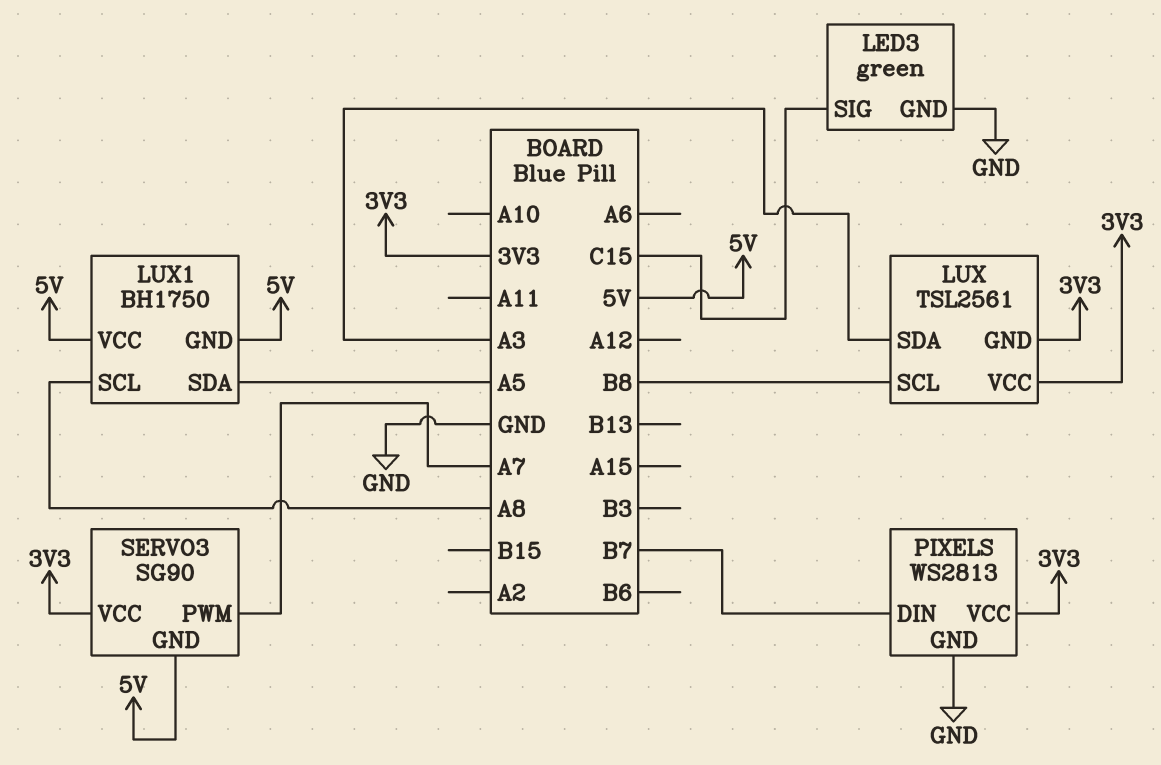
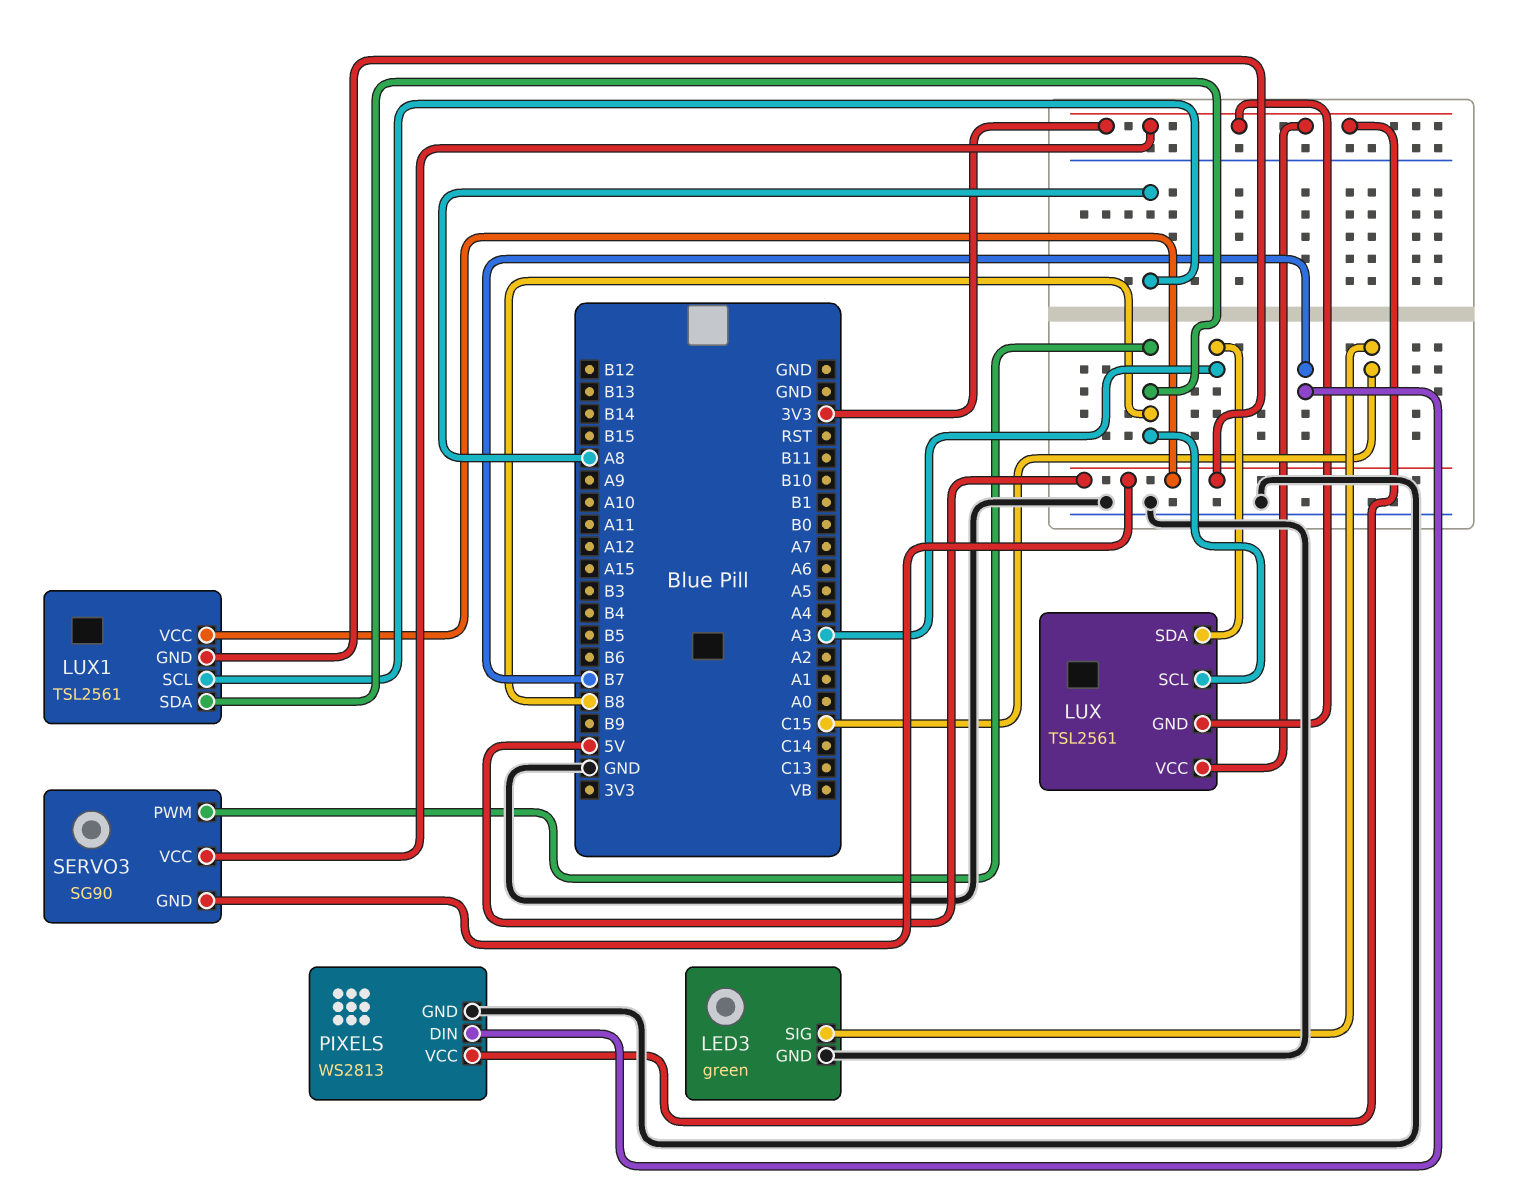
LUX1: BH1750 -> TSL2561
LUX1 pin SDA: A5 -> B8
SERVO3 pin PWM: A7 -> B8

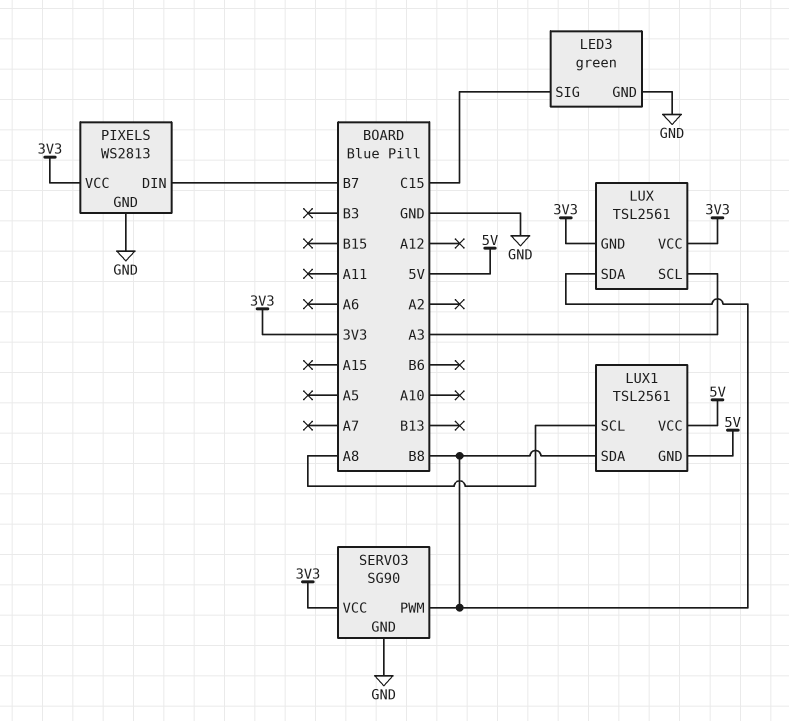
LUX pin SCL: B8 -> A3
LUX pin SDA: A3 -> B8
SERVO3 pin GND: 5V -> GND

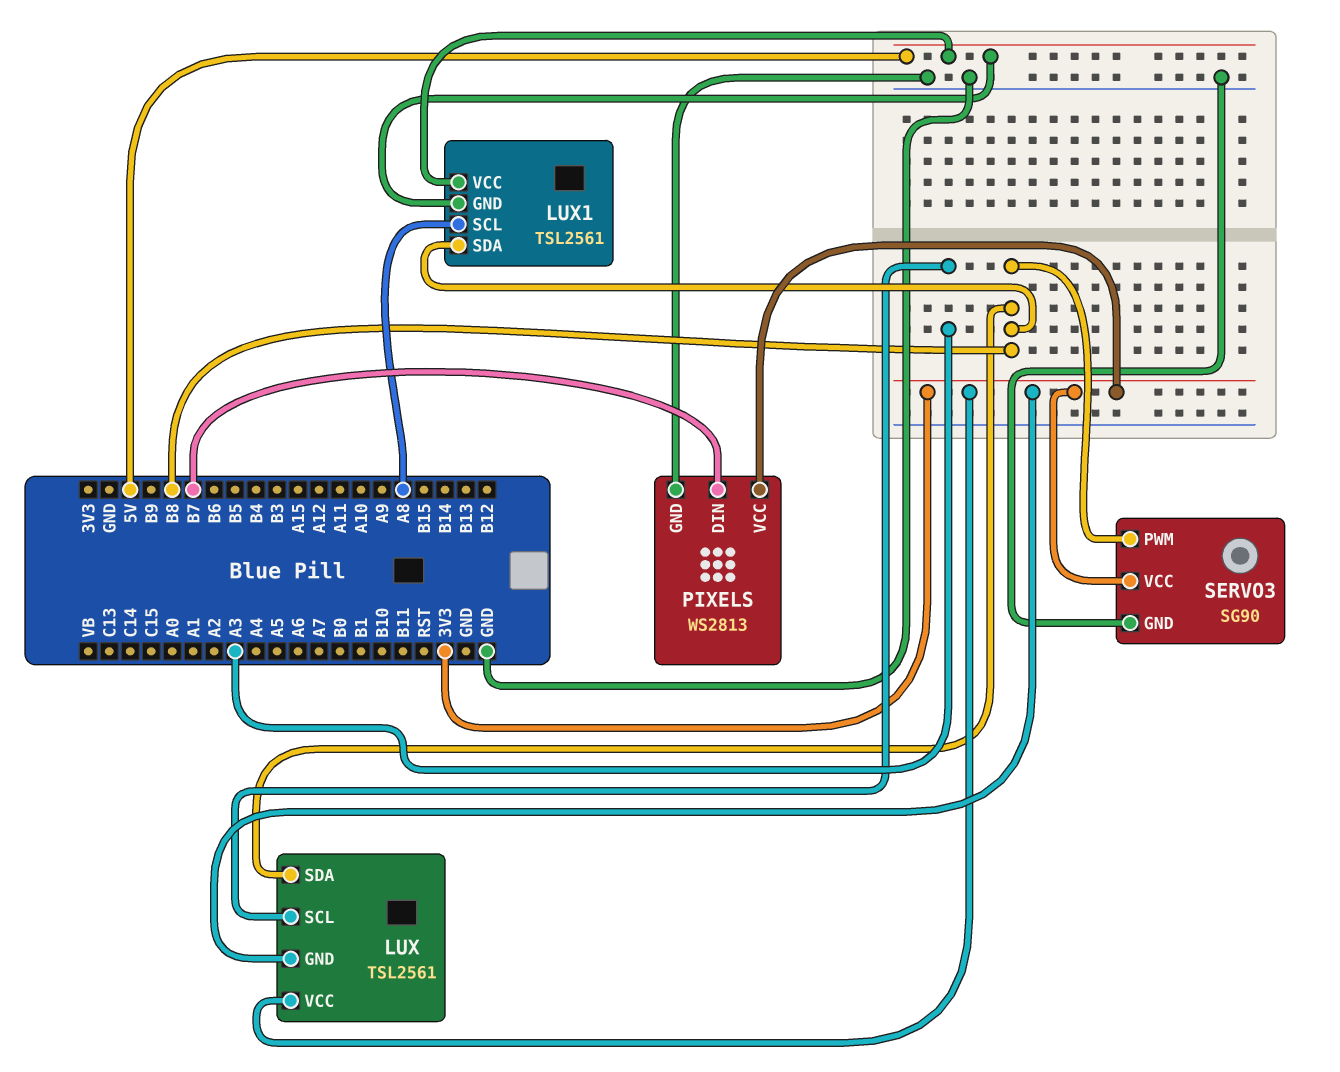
LED3: green -> none
LED3 pin GND: GND -> none
LED3 pin SIG: C15 -> none

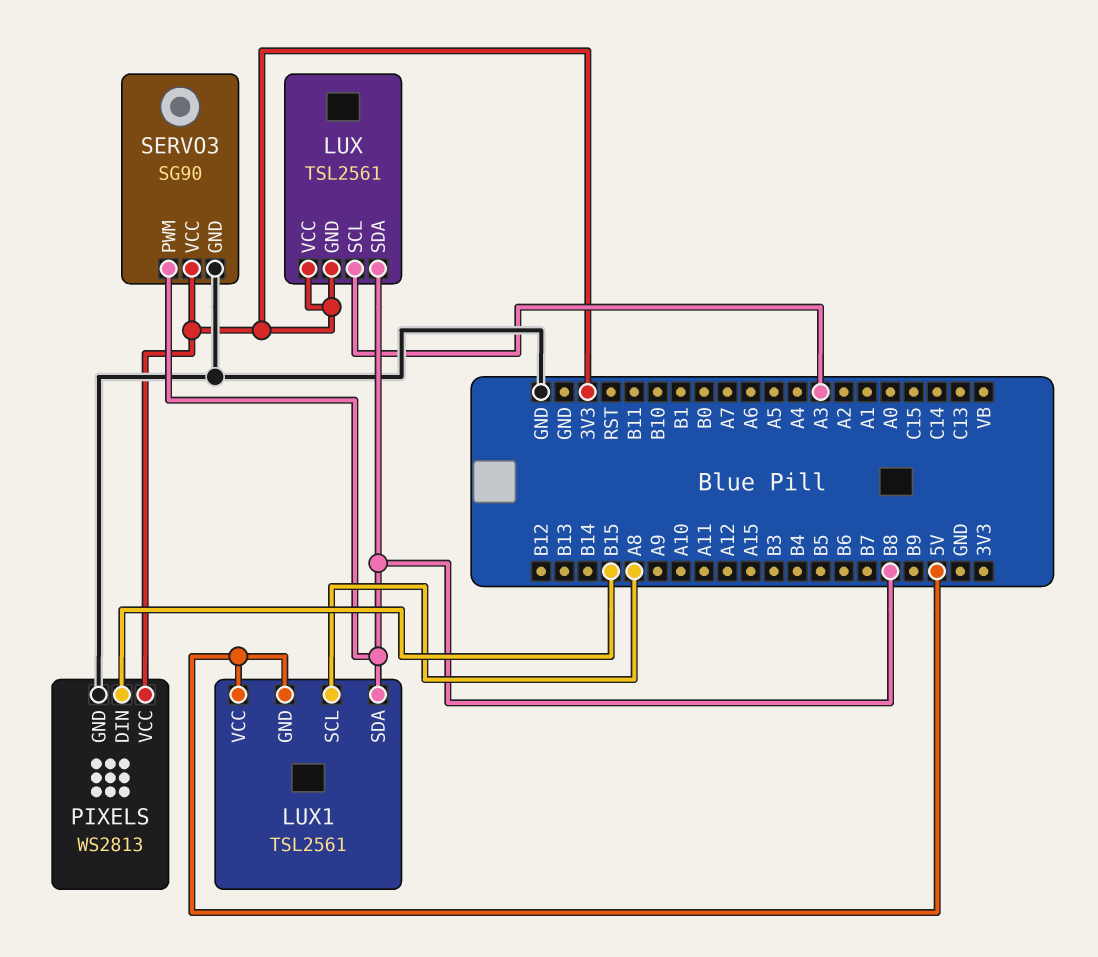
PIXELS pin DIN: B7 -> B15

